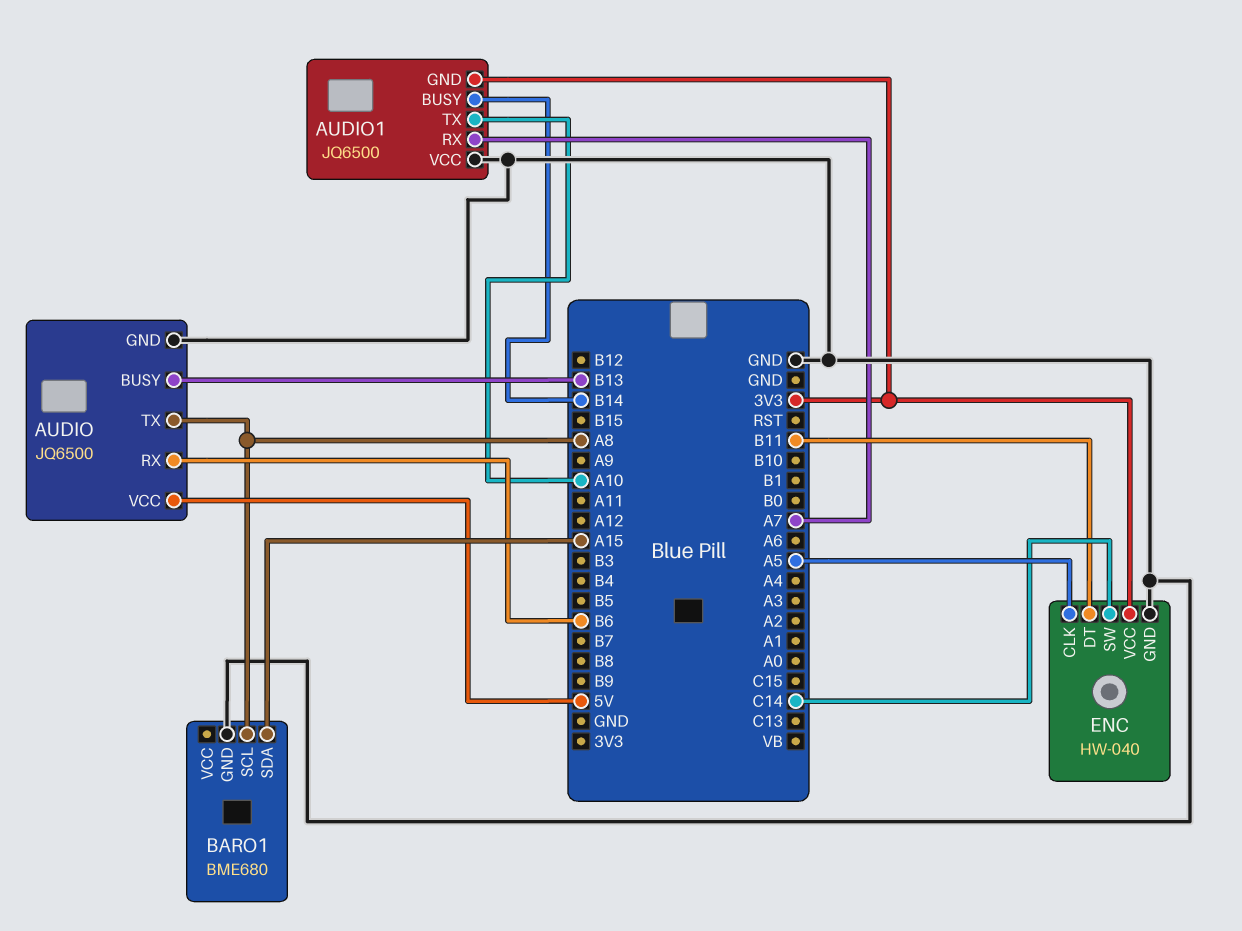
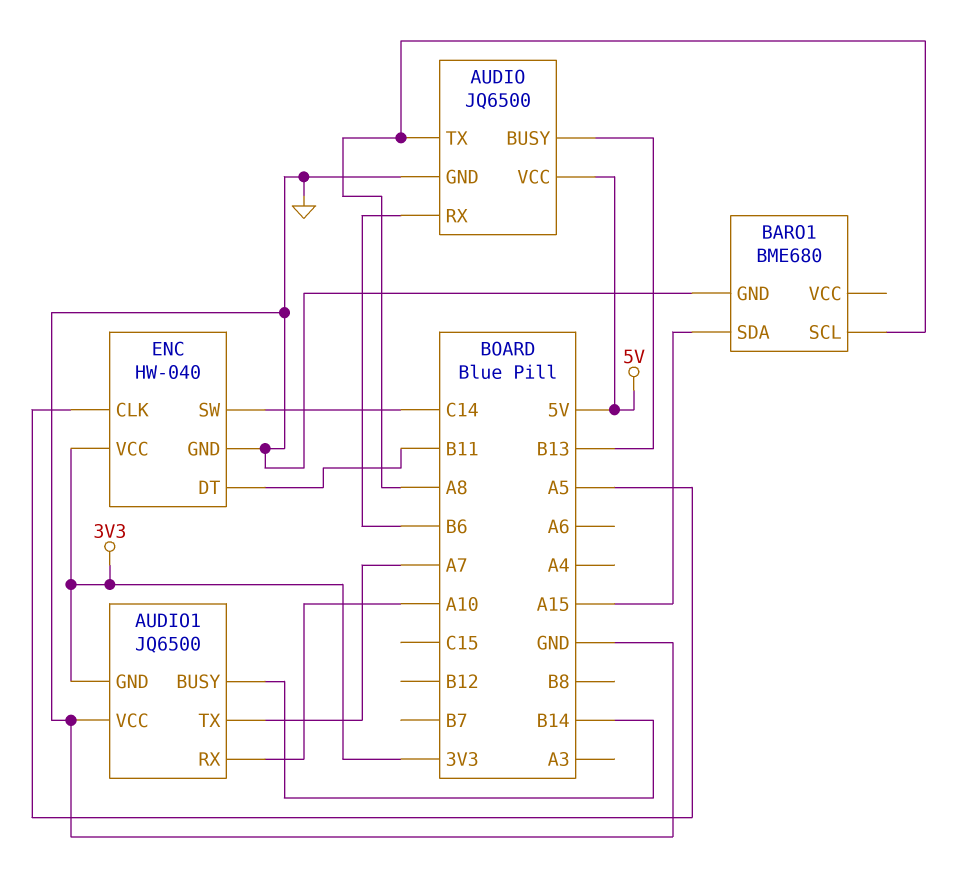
AUDIO1 pin RX: A7 -> A10
AUDIO1 pin TX: A10 -> A7

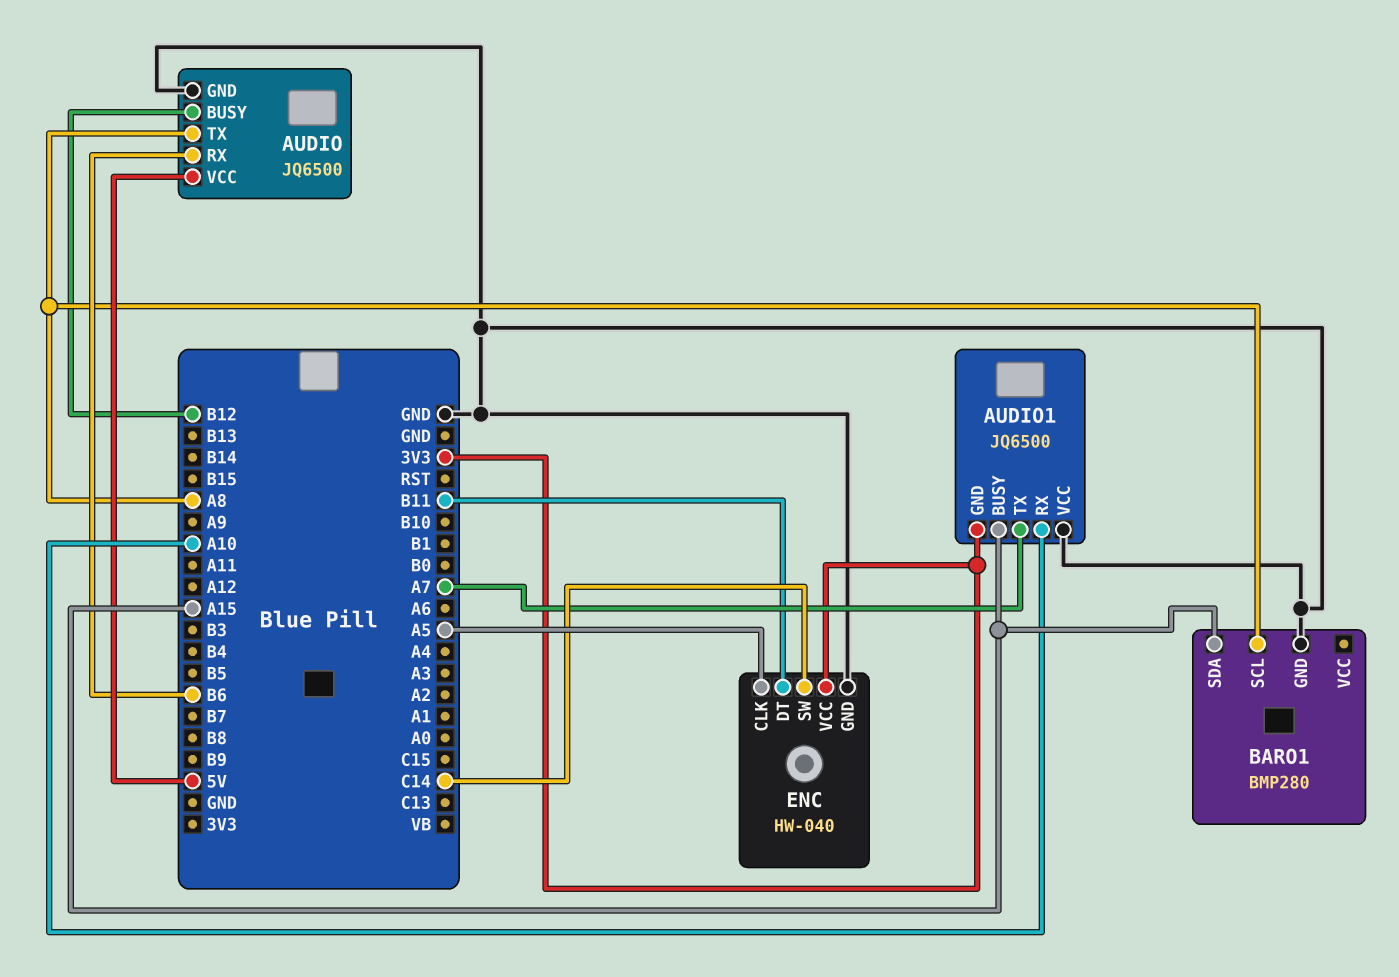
AUDIO pin BUSY: B13 -> B12
AUDIO1 pin BUSY: B14 -> A15
BARO1: BME680 -> BMP280

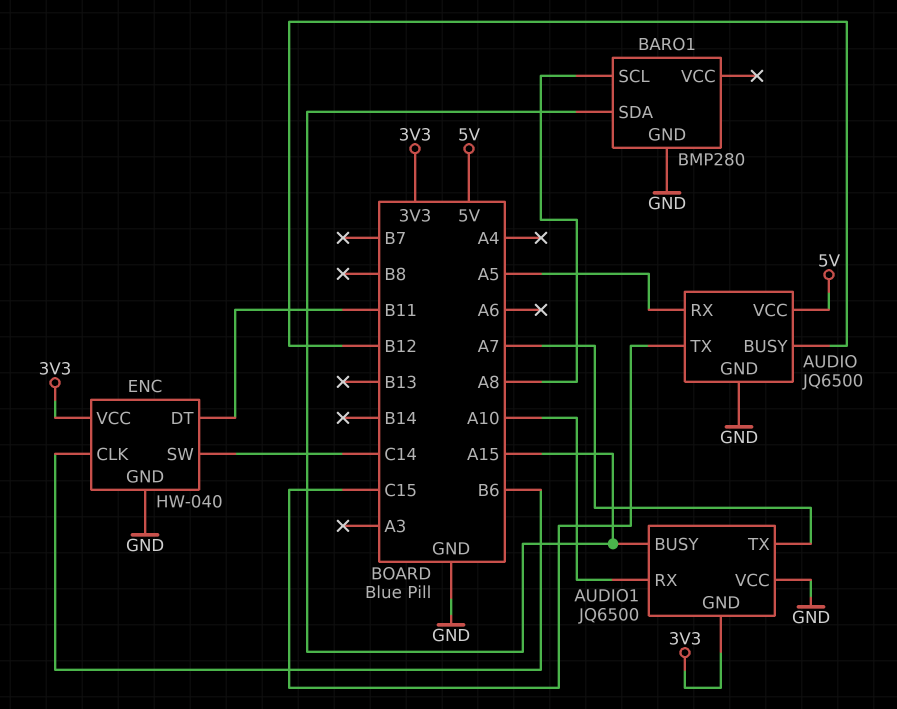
AUDIO pin RX: B6 -> A5
AUDIO pin TX: A8 -> C15
ENC pin CLK: A5 -> B6

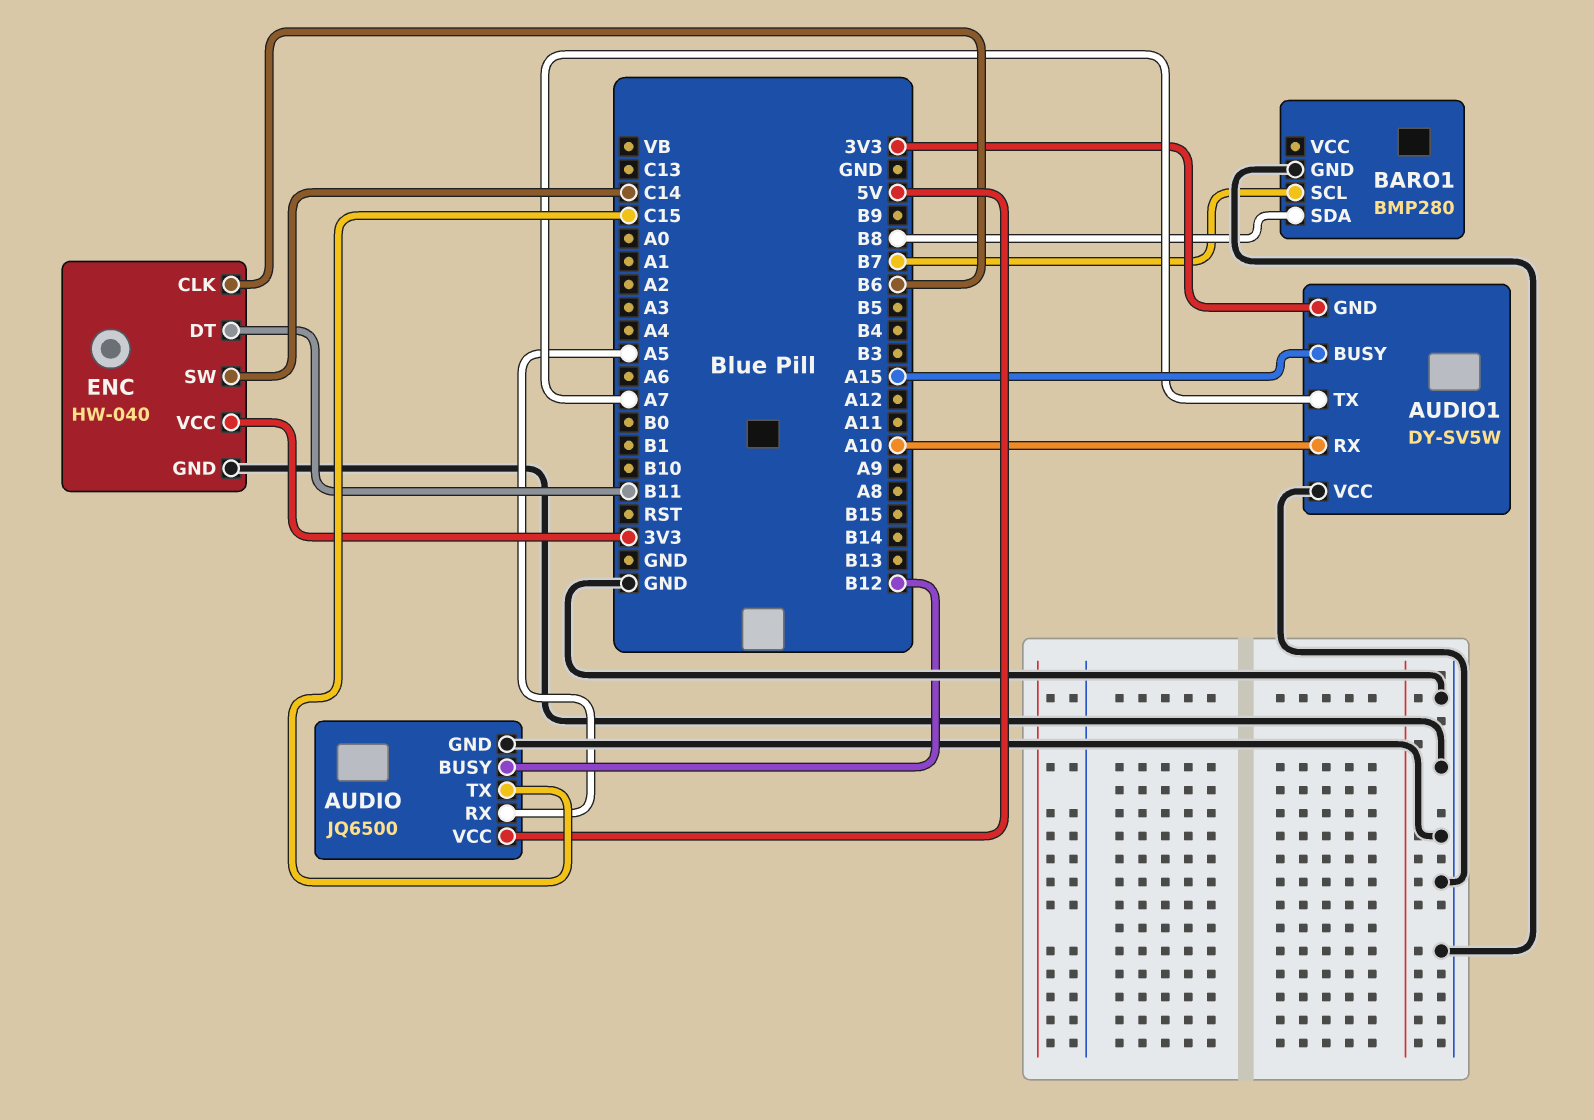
AUDIO1: JQ6500 -> DY-SV5W
BARO1 pin SCL: A8 -> B7
BARO1 pin SDA: A15 -> B8

